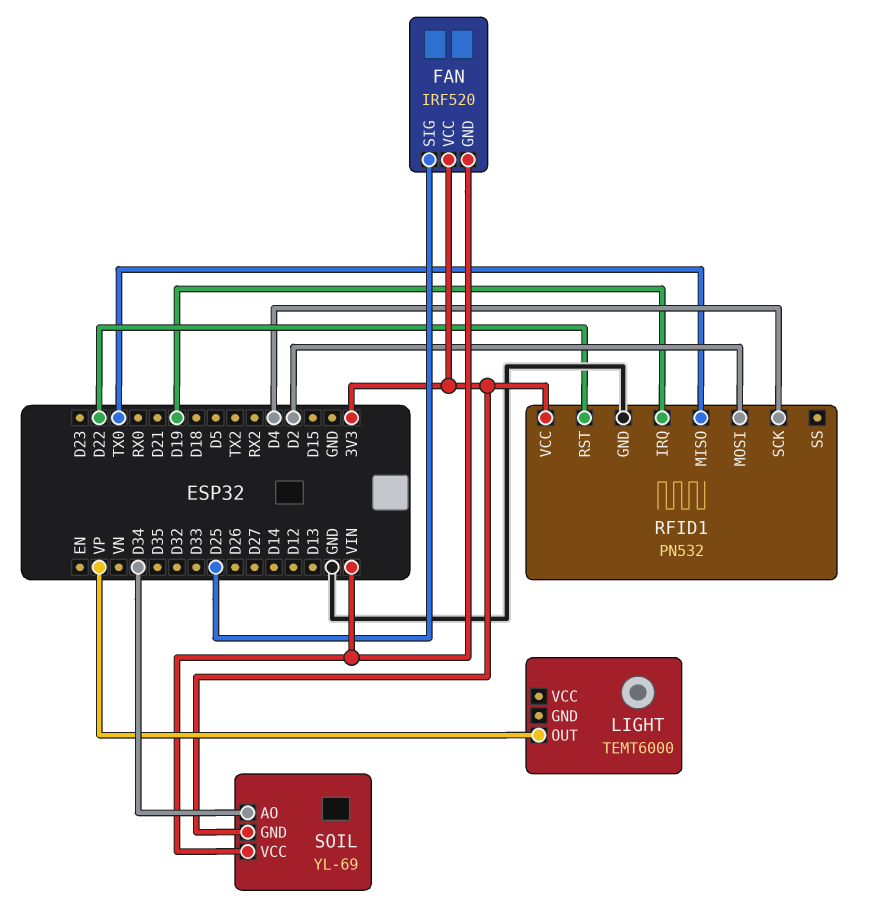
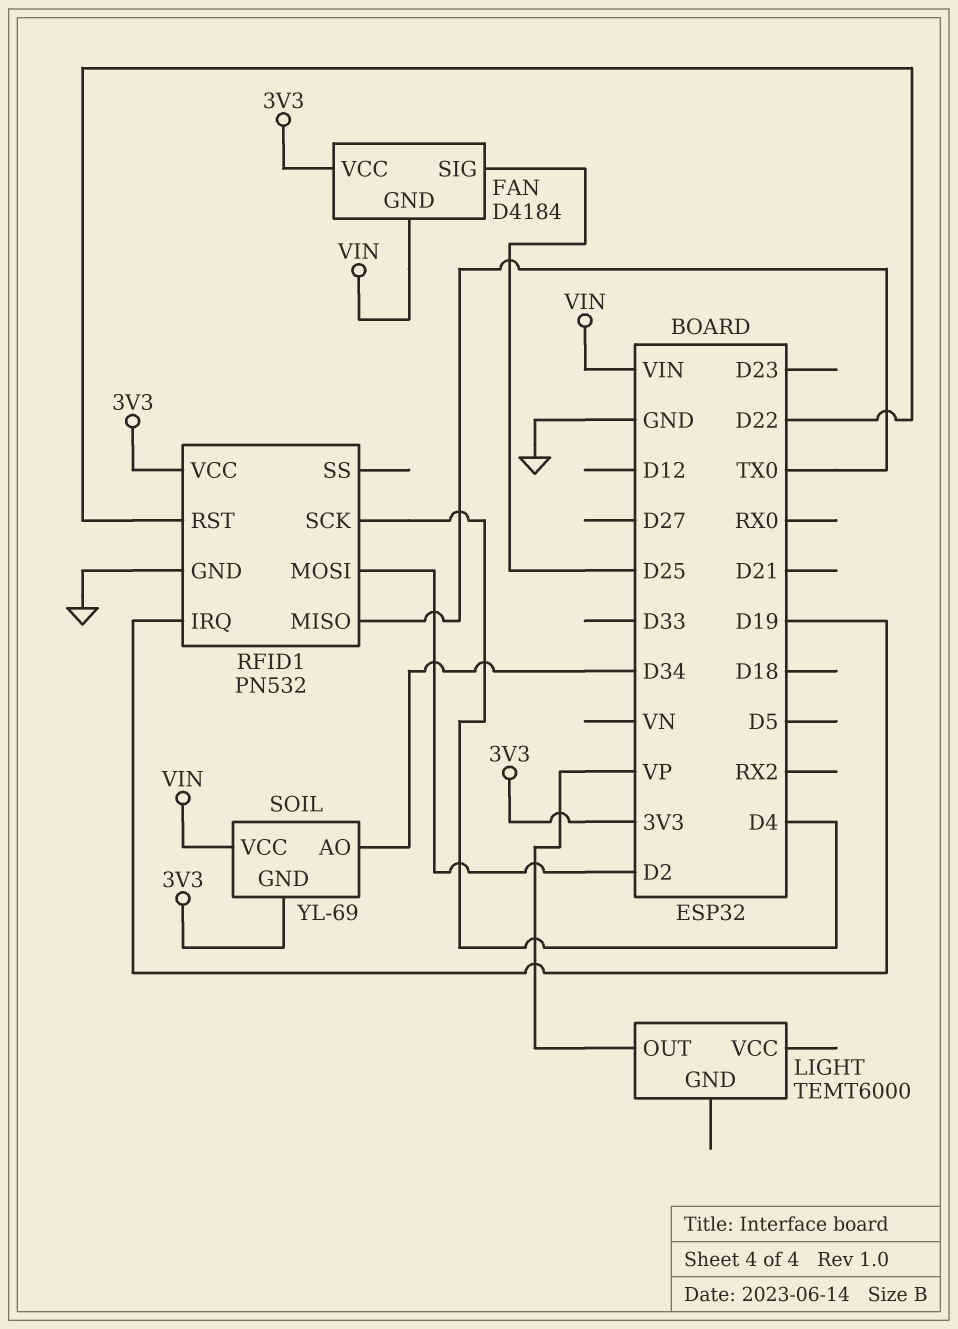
FAN: IRF520 -> D4184

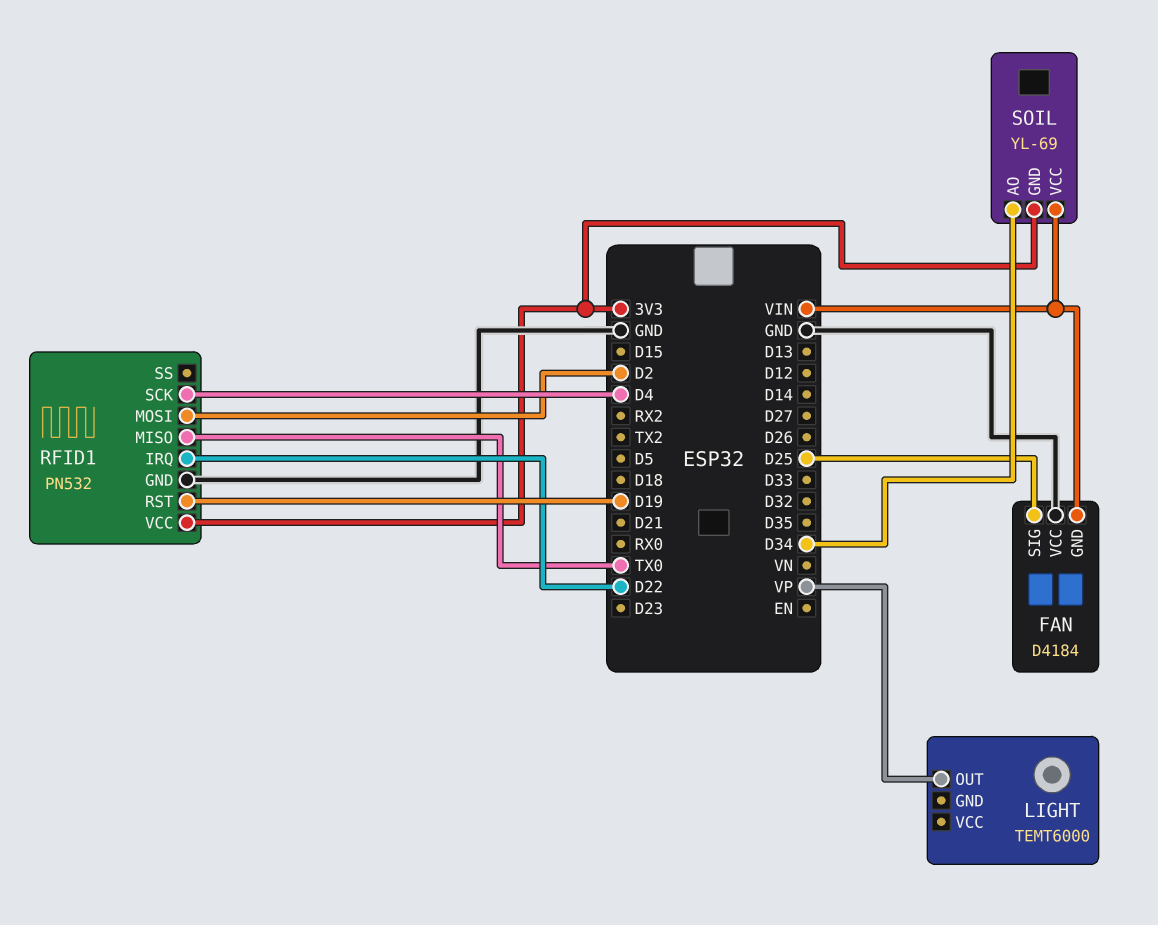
FAN pin VCC: 3V3 -> GND
RFID1 pin IRQ: D19 -> D22
RFID1 pin RST: D22 -> D19

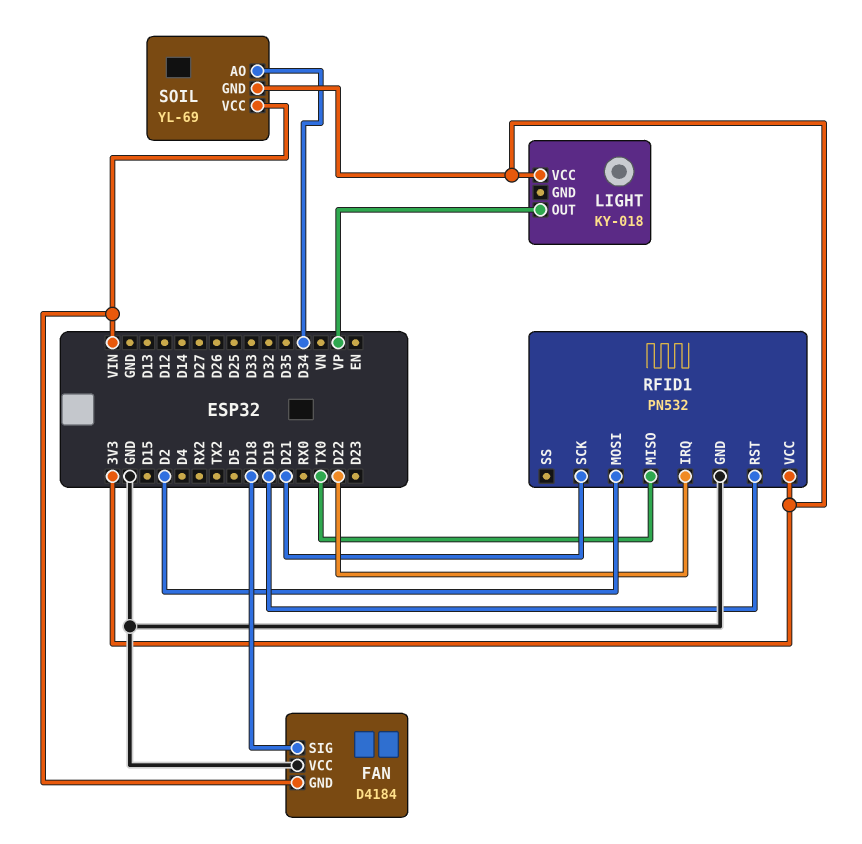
FAN pin SIG: D25 -> D18
LIGHT: TEMT6000 -> KY-018
LIGHT pin VCC: none -> 3V3
RFID1 pin SCK: D4 -> D21

